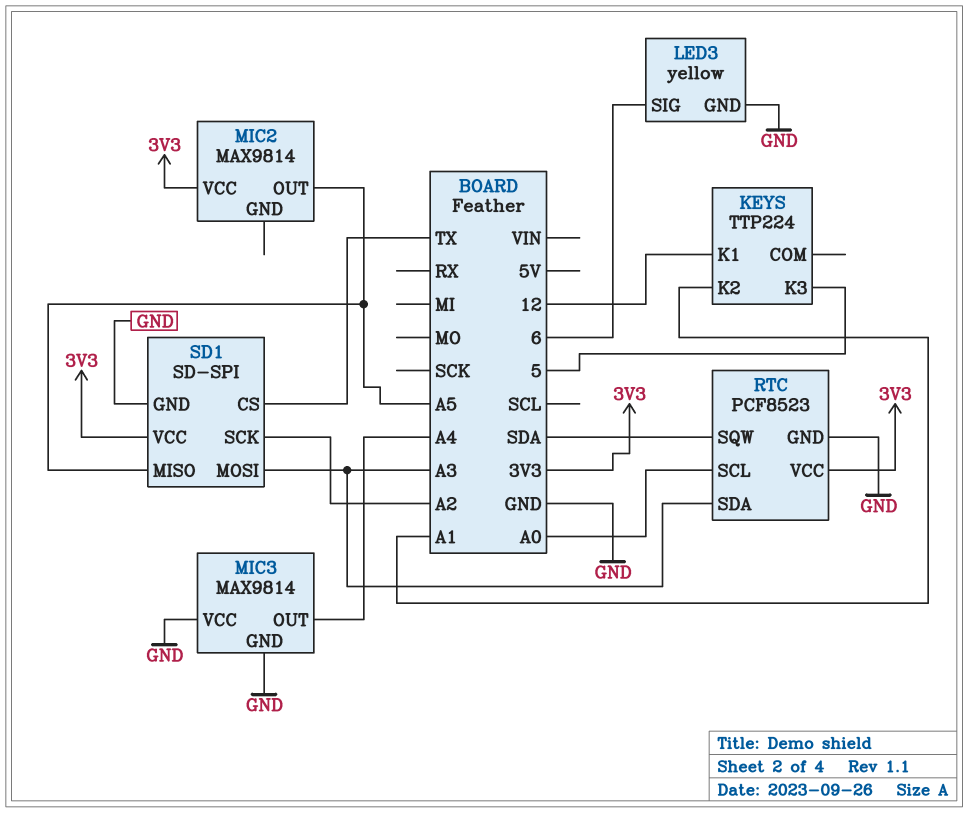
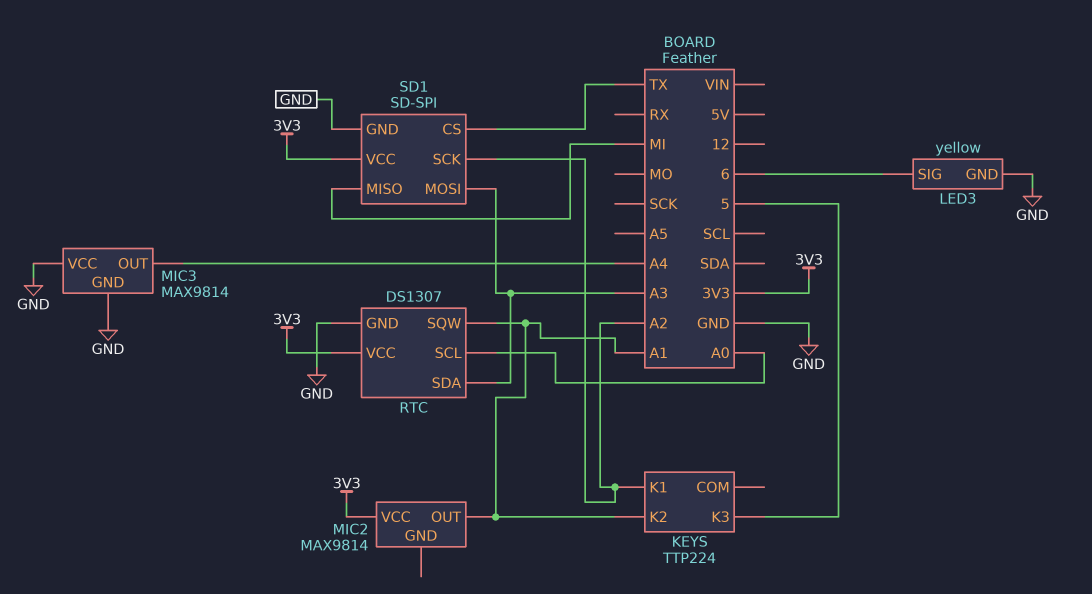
KEYS pin K1: 12 -> A2
MIC2 pin OUT: A5 -> A1
RTC: PCF8523 -> DS1307
RTC pin SQW: SDA -> A1
SD1 pin MISO: A5 -> MI

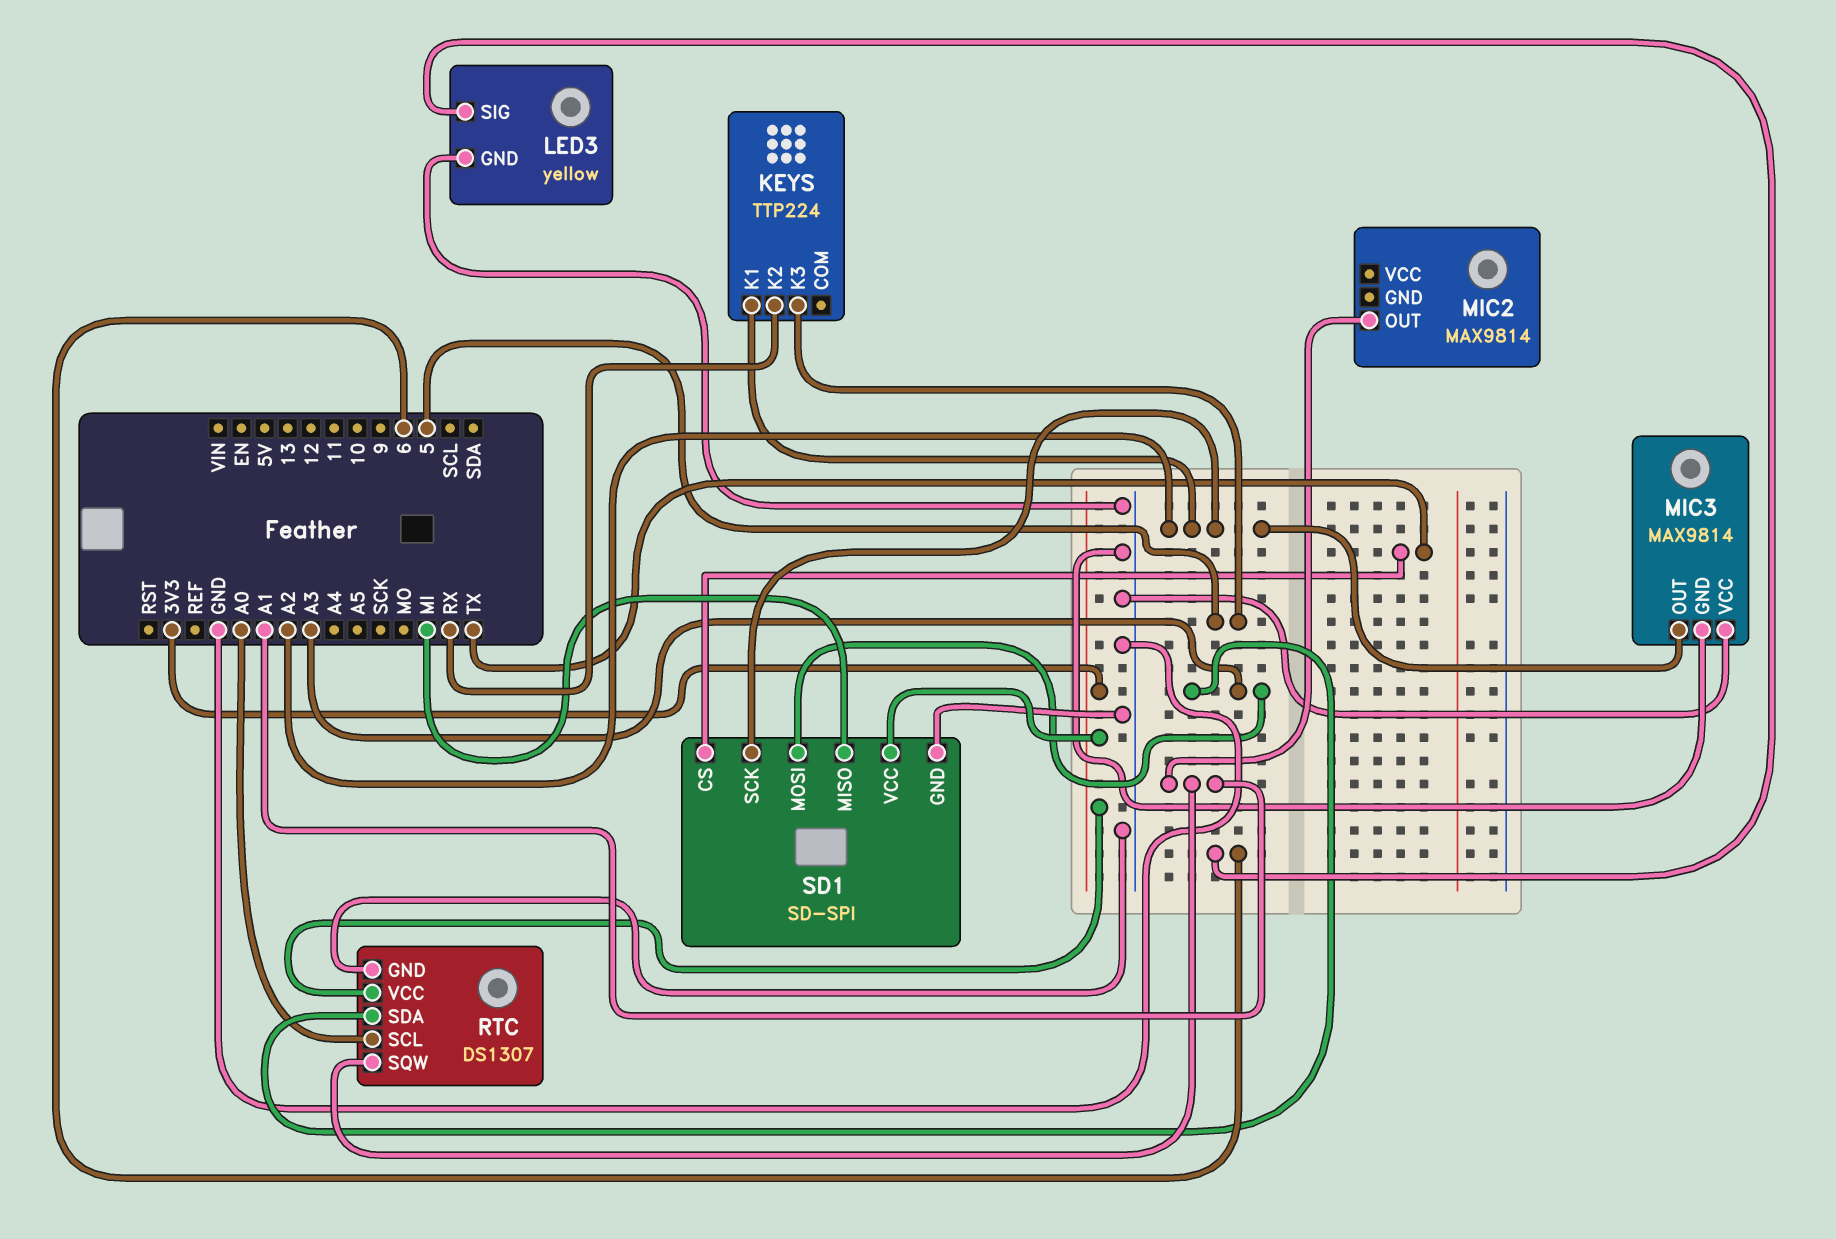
KEYS pin K2: A1 -> RX
MIC2 pin VCC: 3V3 -> none
MIC3 pin OUT: A4 -> A2

